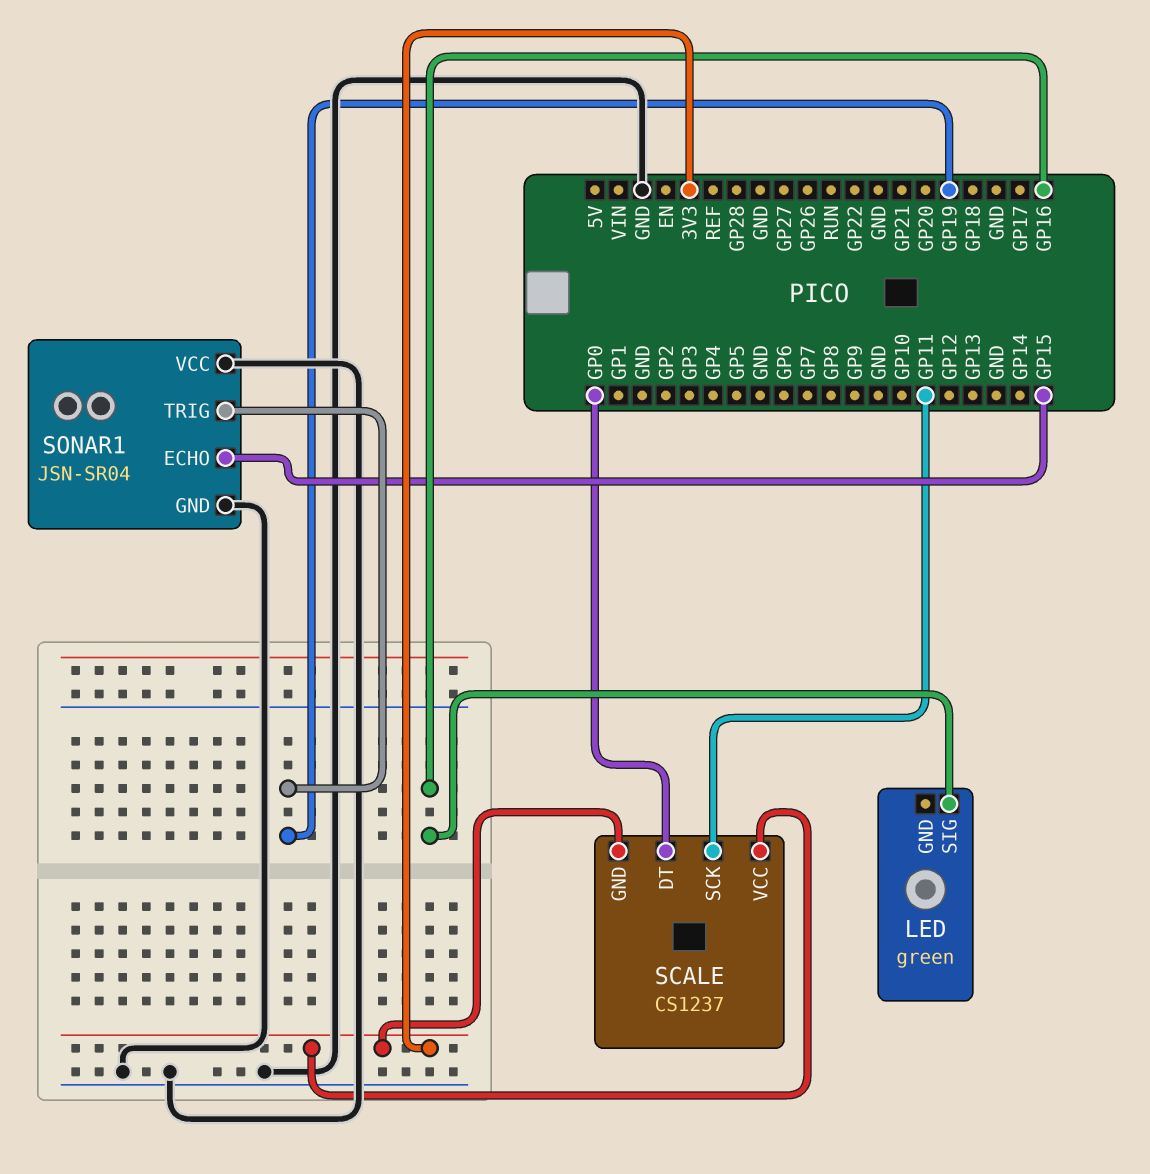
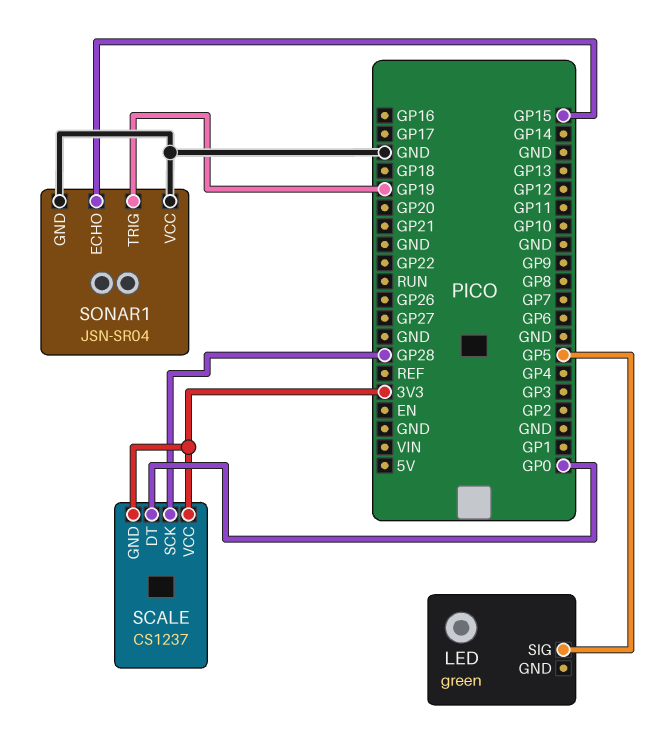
LED pin SIG: GP16 -> GP5
SCALE pin SCK: GP11 -> GP28

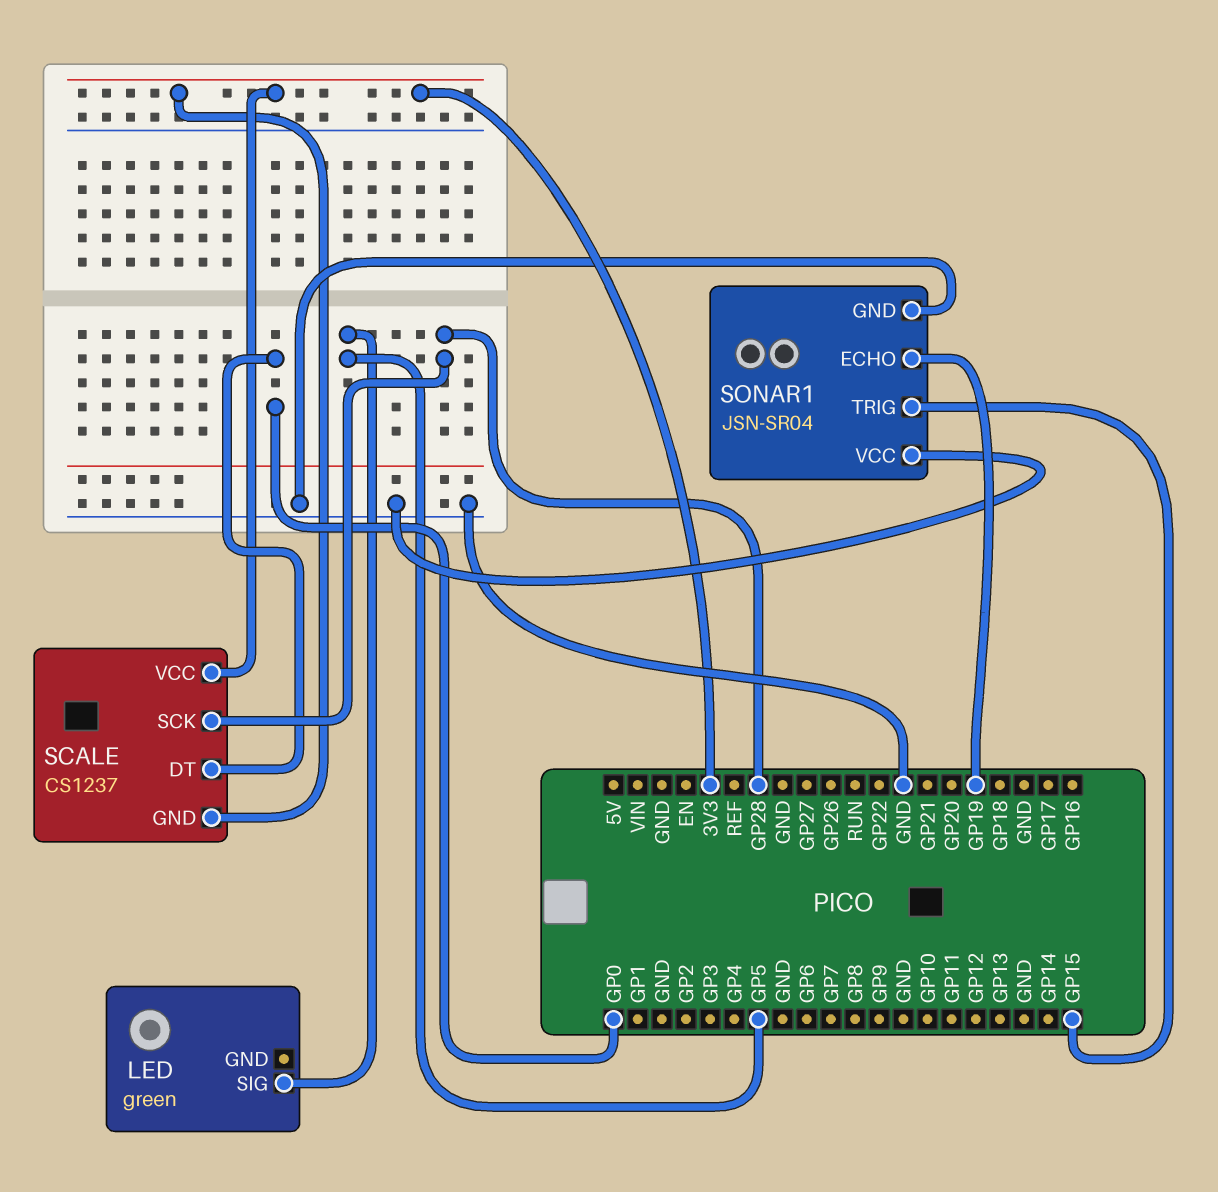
SONAR1 pin ECHO: GP15 -> GP19
SONAR1 pin TRIG: GP19 -> GP15

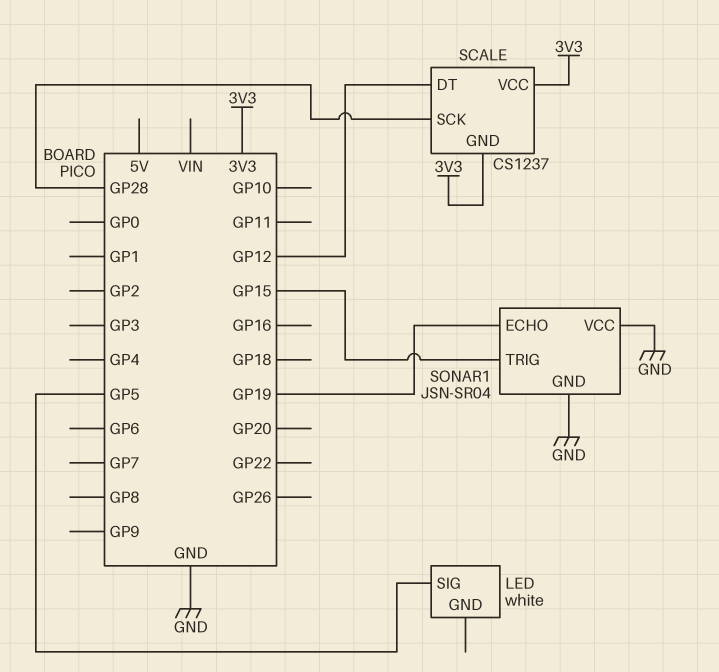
LED: green -> white
SCALE pin DT: GP0 -> GP12

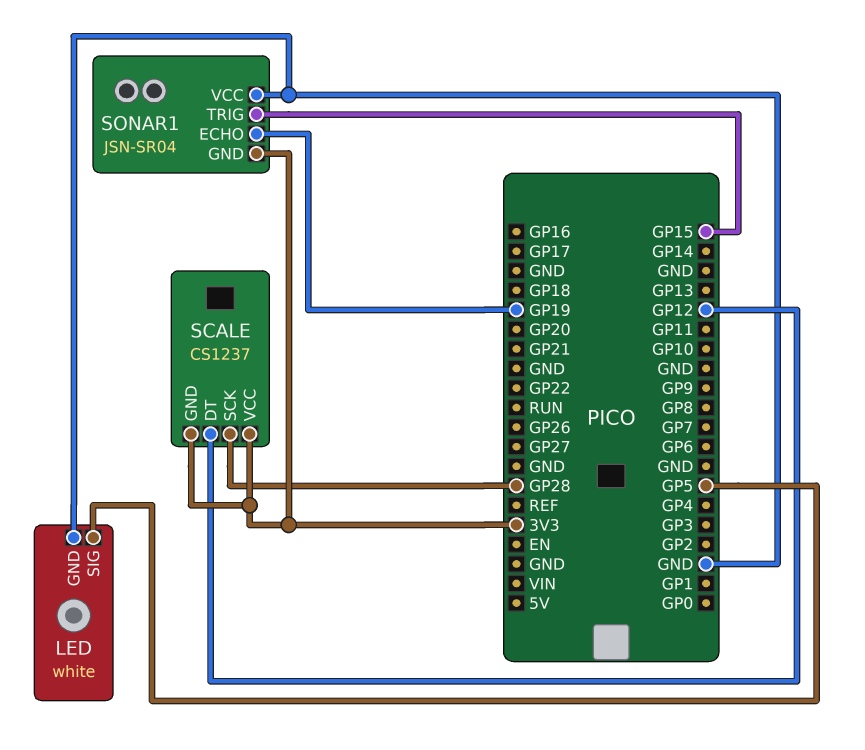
LED pin GND: none -> GND
SONAR1 pin GND: GND -> 3V3

